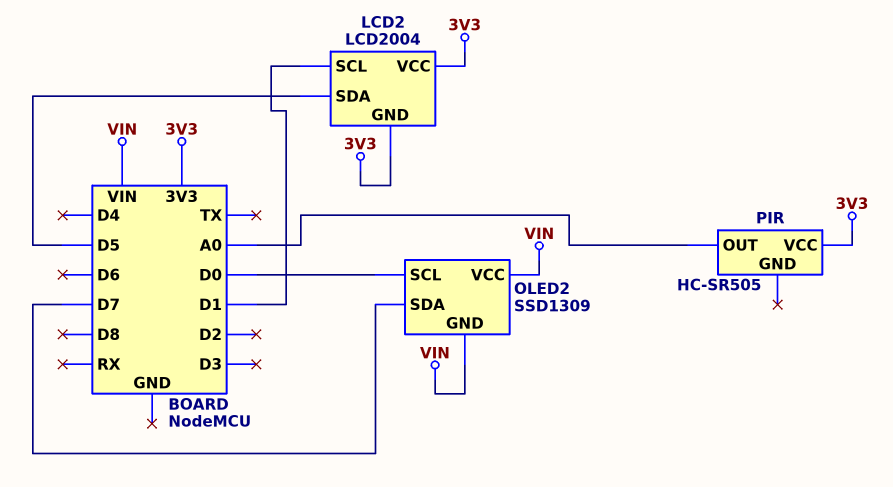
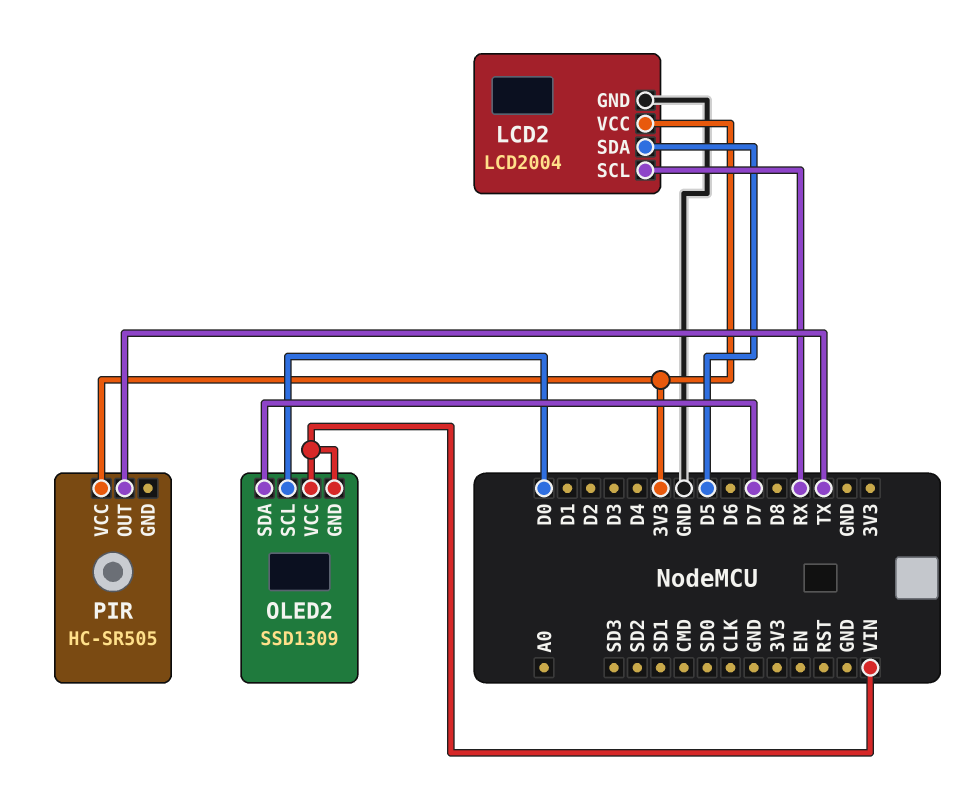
LCD2 pin GND: 3V3 -> GND
LCD2 pin SCL: D1 -> RX
PIR pin OUT: A0 -> TX

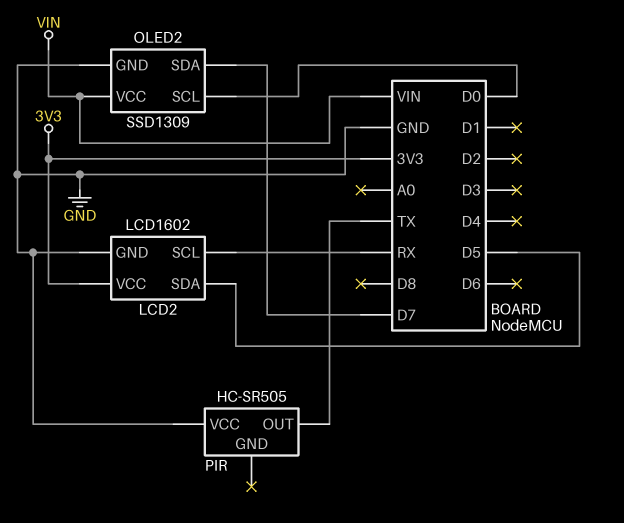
LCD2: LCD2004 -> LCD1602
OLED2 pin GND: VIN -> GND
PIR pin VCC: 3V3 -> GND

